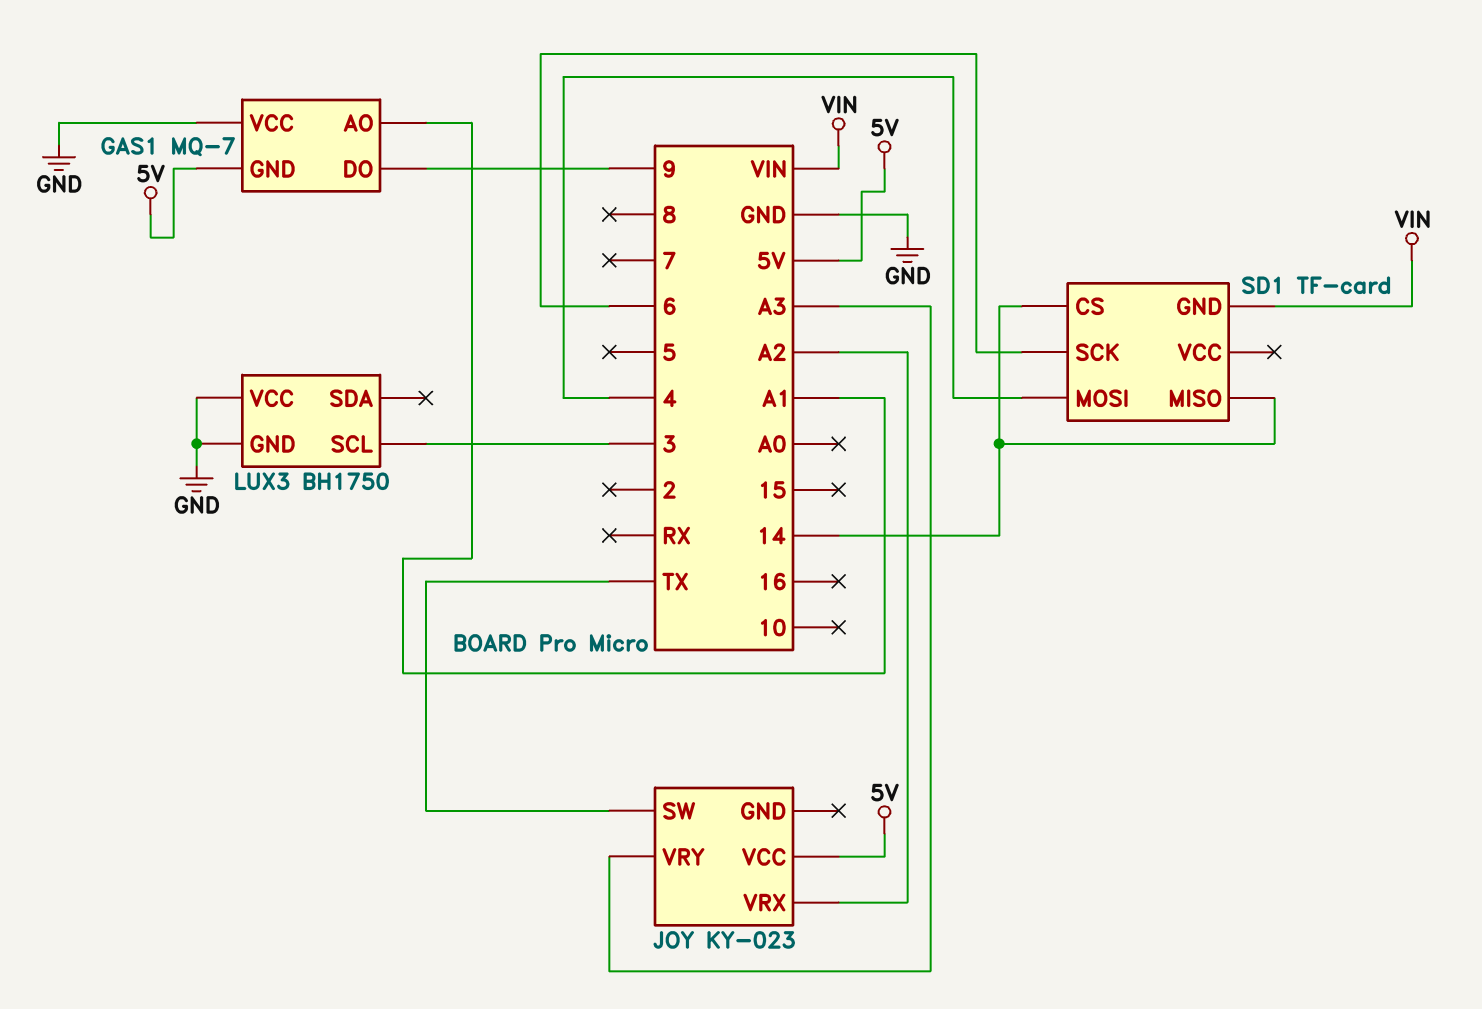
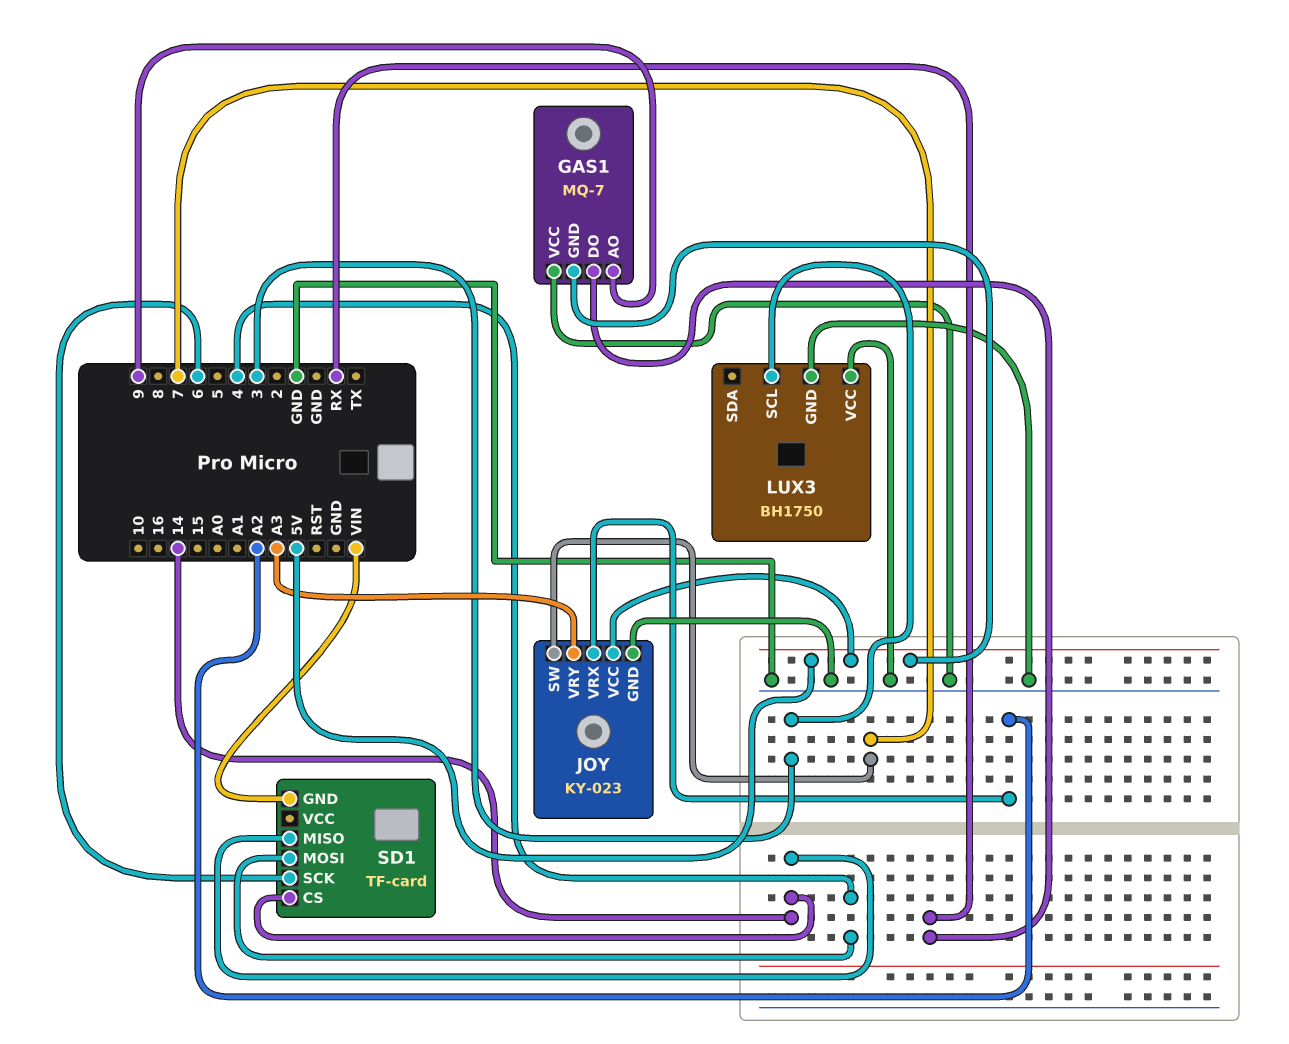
GAS1 pin AO: A1 -> 9
GAS1 pin DO: 9 -> RX
JOY pin GND: none -> GND
JOY pin SW: TX -> 7

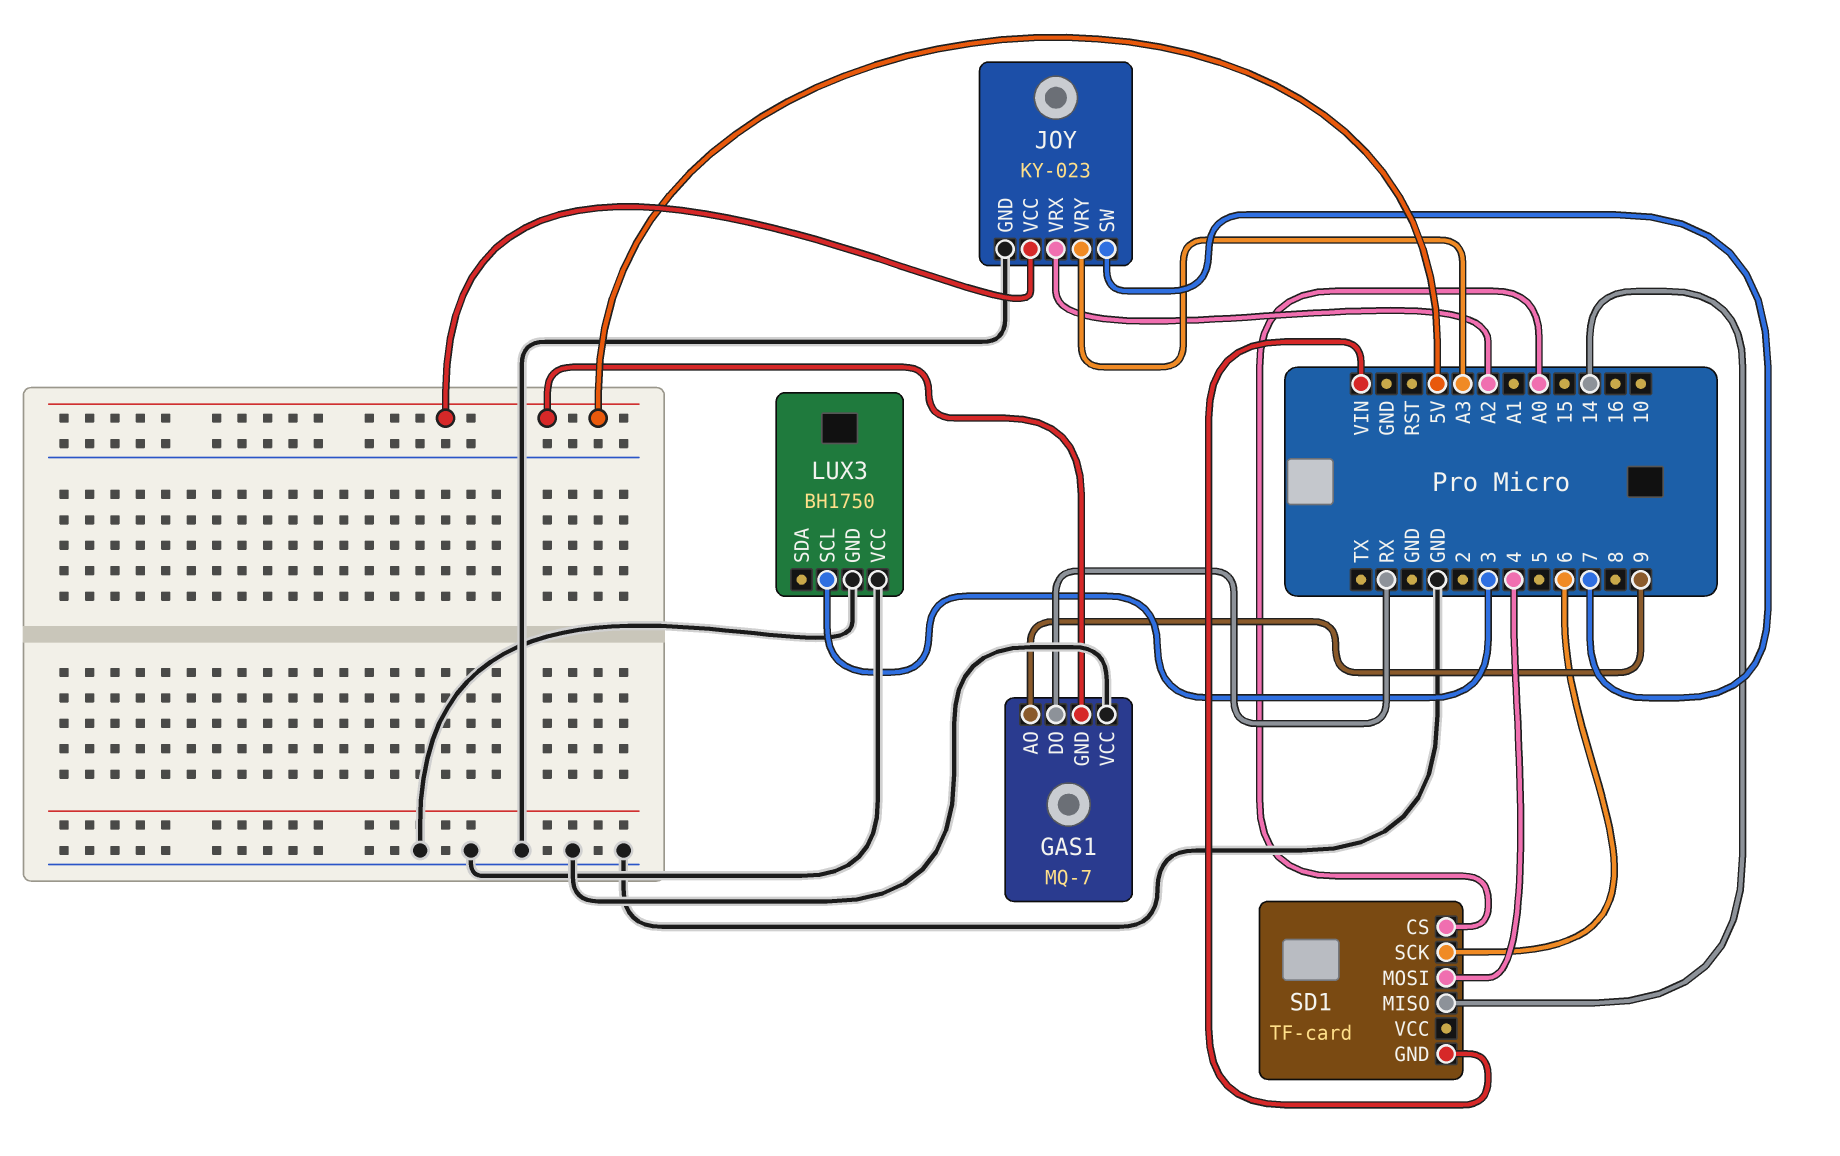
SD1 pin CS: 14 -> A0

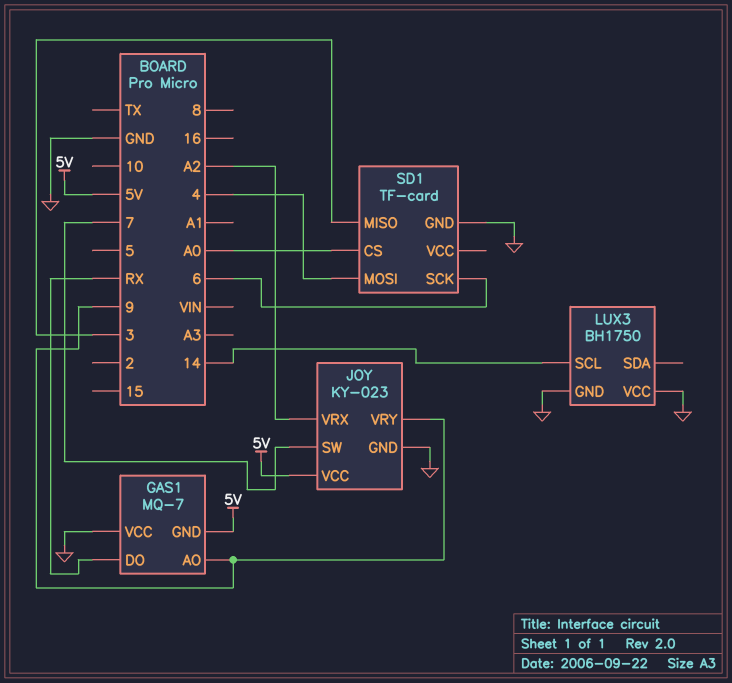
JOY pin VRY: A3 -> 9
LUX3 pin SCL: 3 -> 14
SD1 pin GND: VIN -> GND
SD1 pin MISO: 14 -> 3

